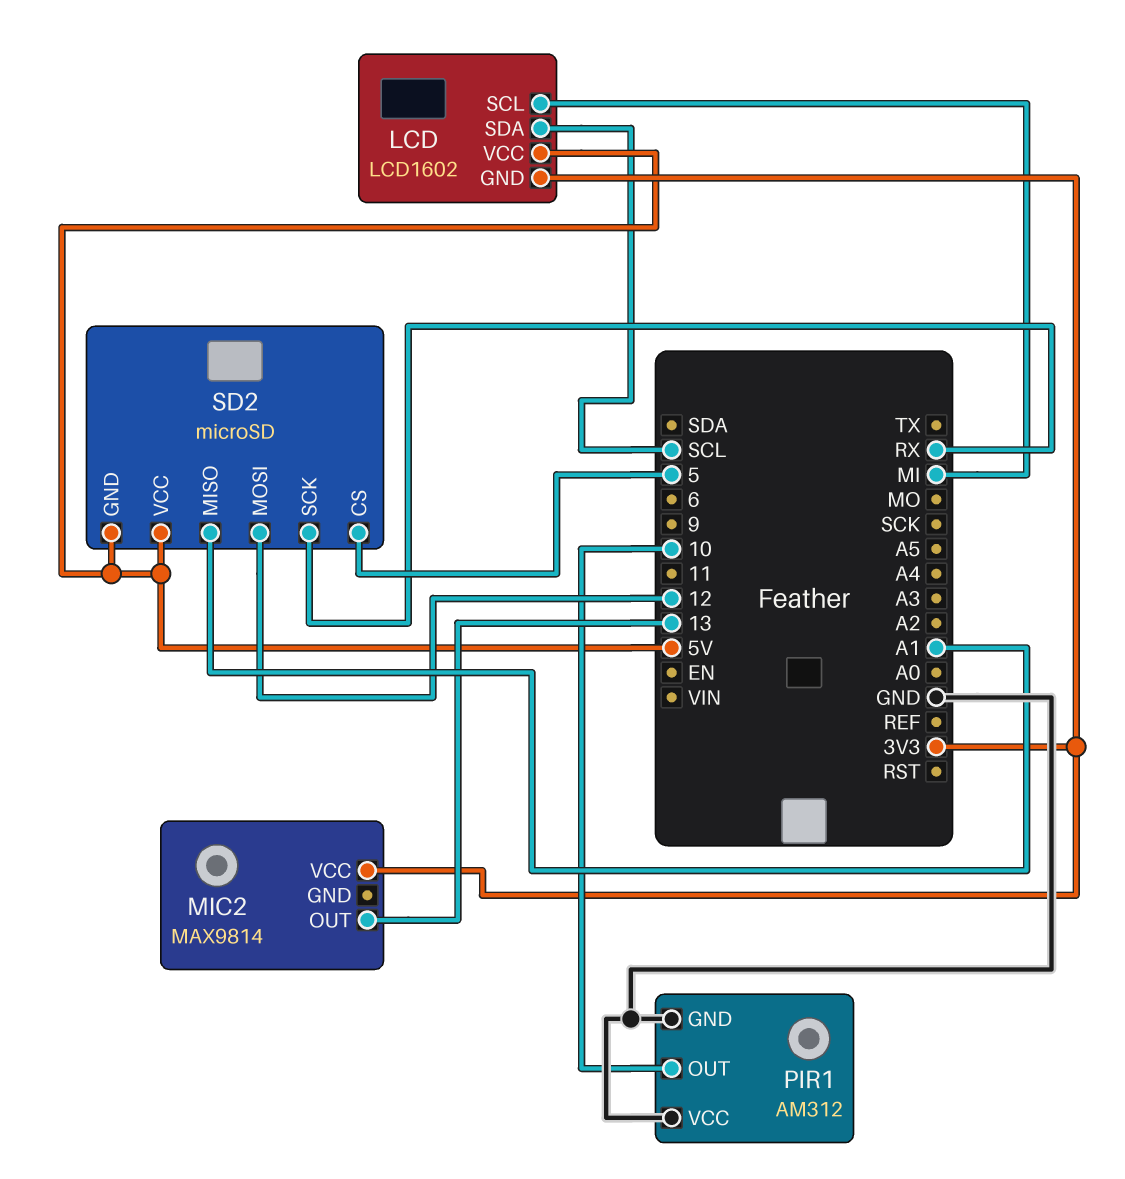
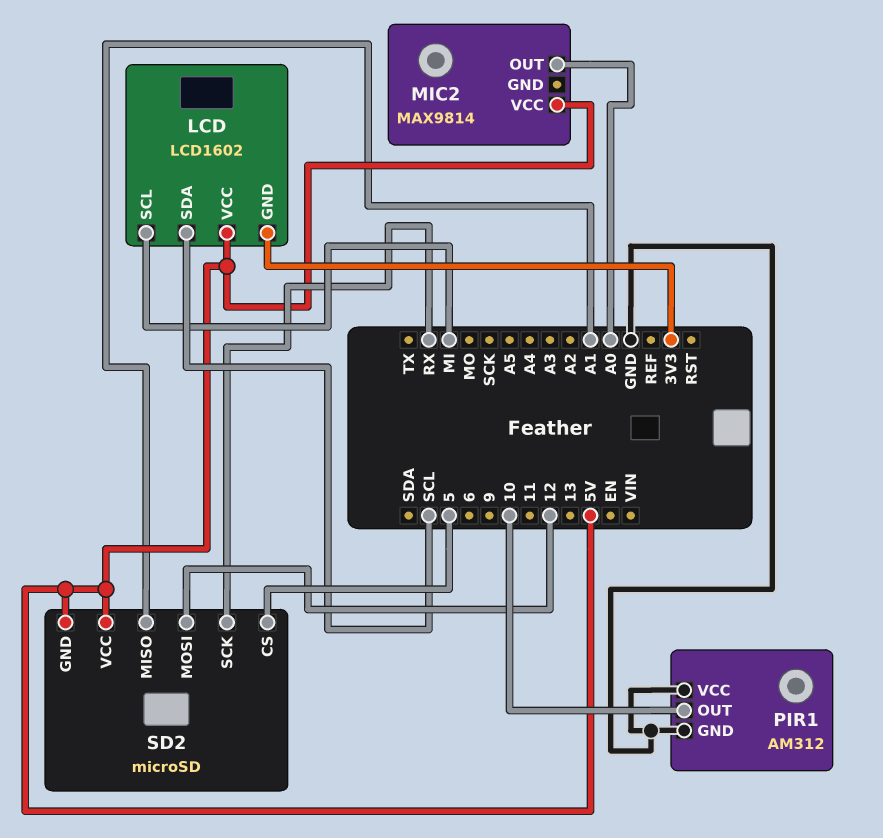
MIC2 pin OUT: 13 -> A0
MIC2 pin VCC: 3V3 -> 5V

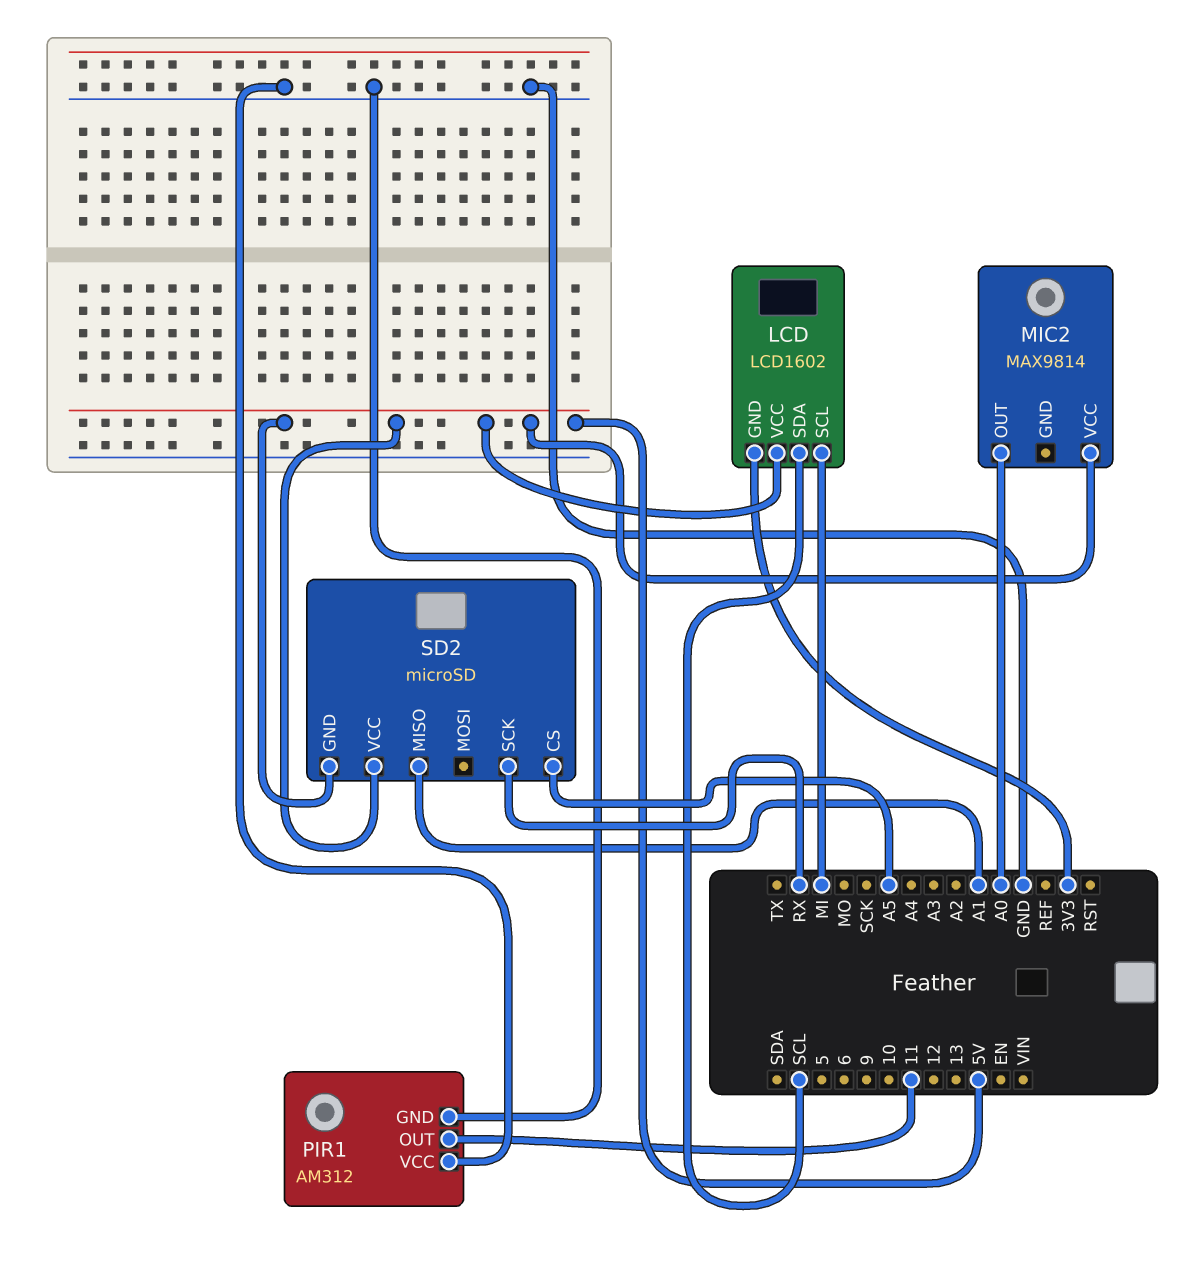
PIR1 pin OUT: 10 -> 11
SD2 pin CS: 5 -> A5
SD2 pin MOSI: 12 -> none

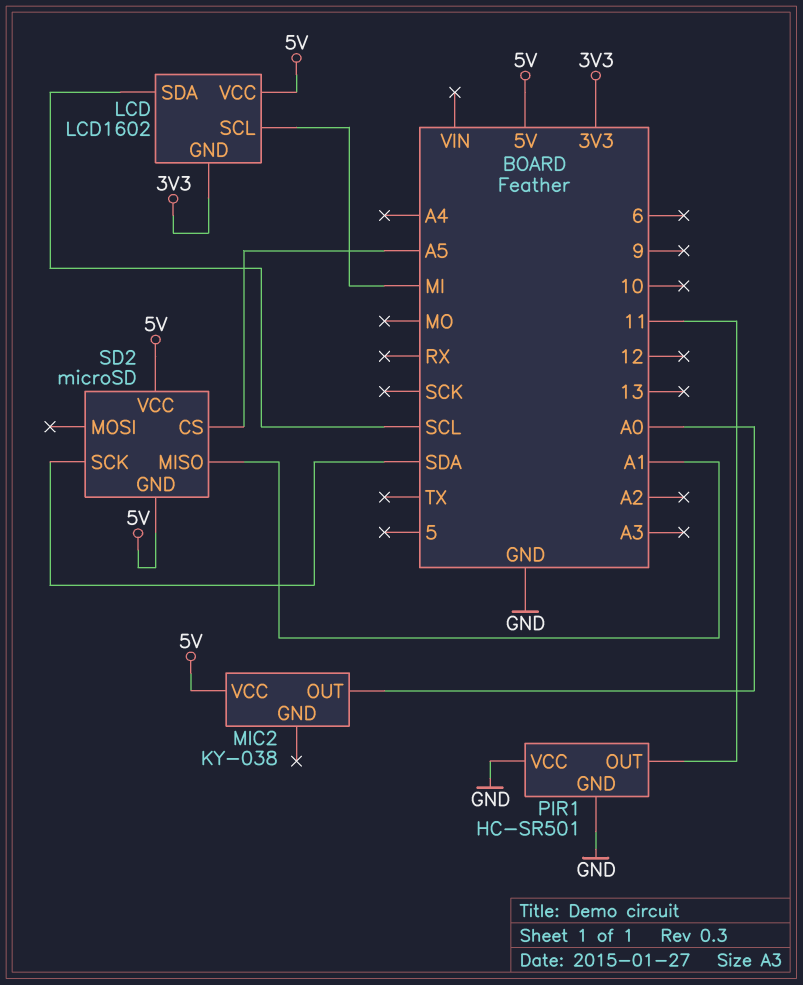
MIC2: MAX9814 -> KY-038
PIR1: AM312 -> HC-SR501
SD2 pin SCK: RX -> SDA

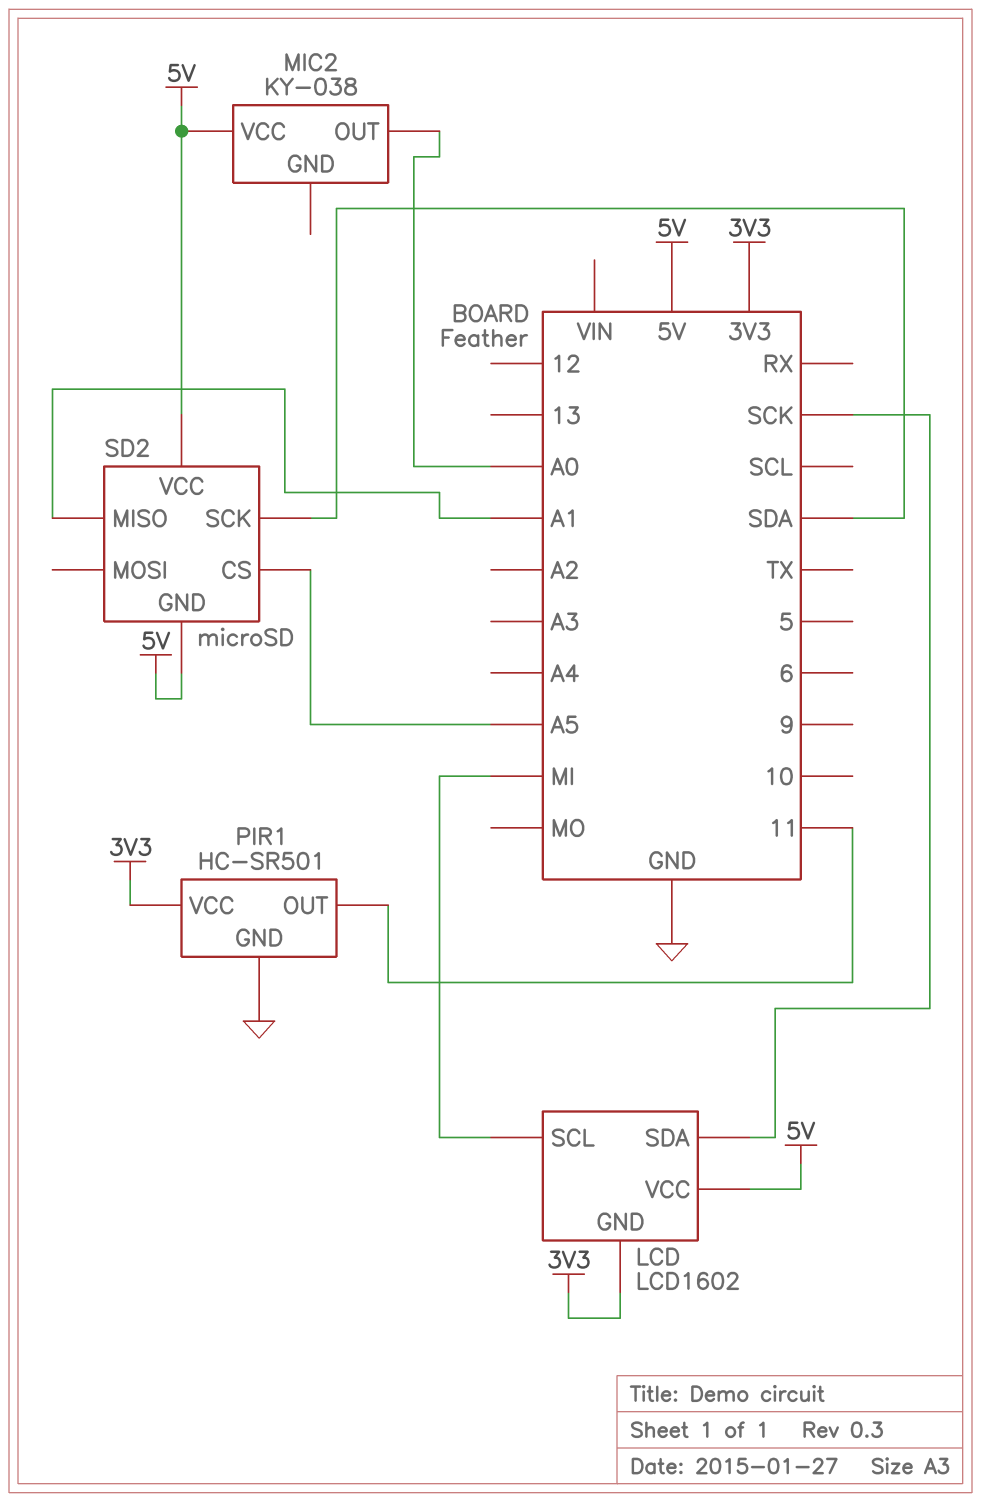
LCD pin SDA: SCL -> SCK
PIR1 pin VCC: GND -> 3V3

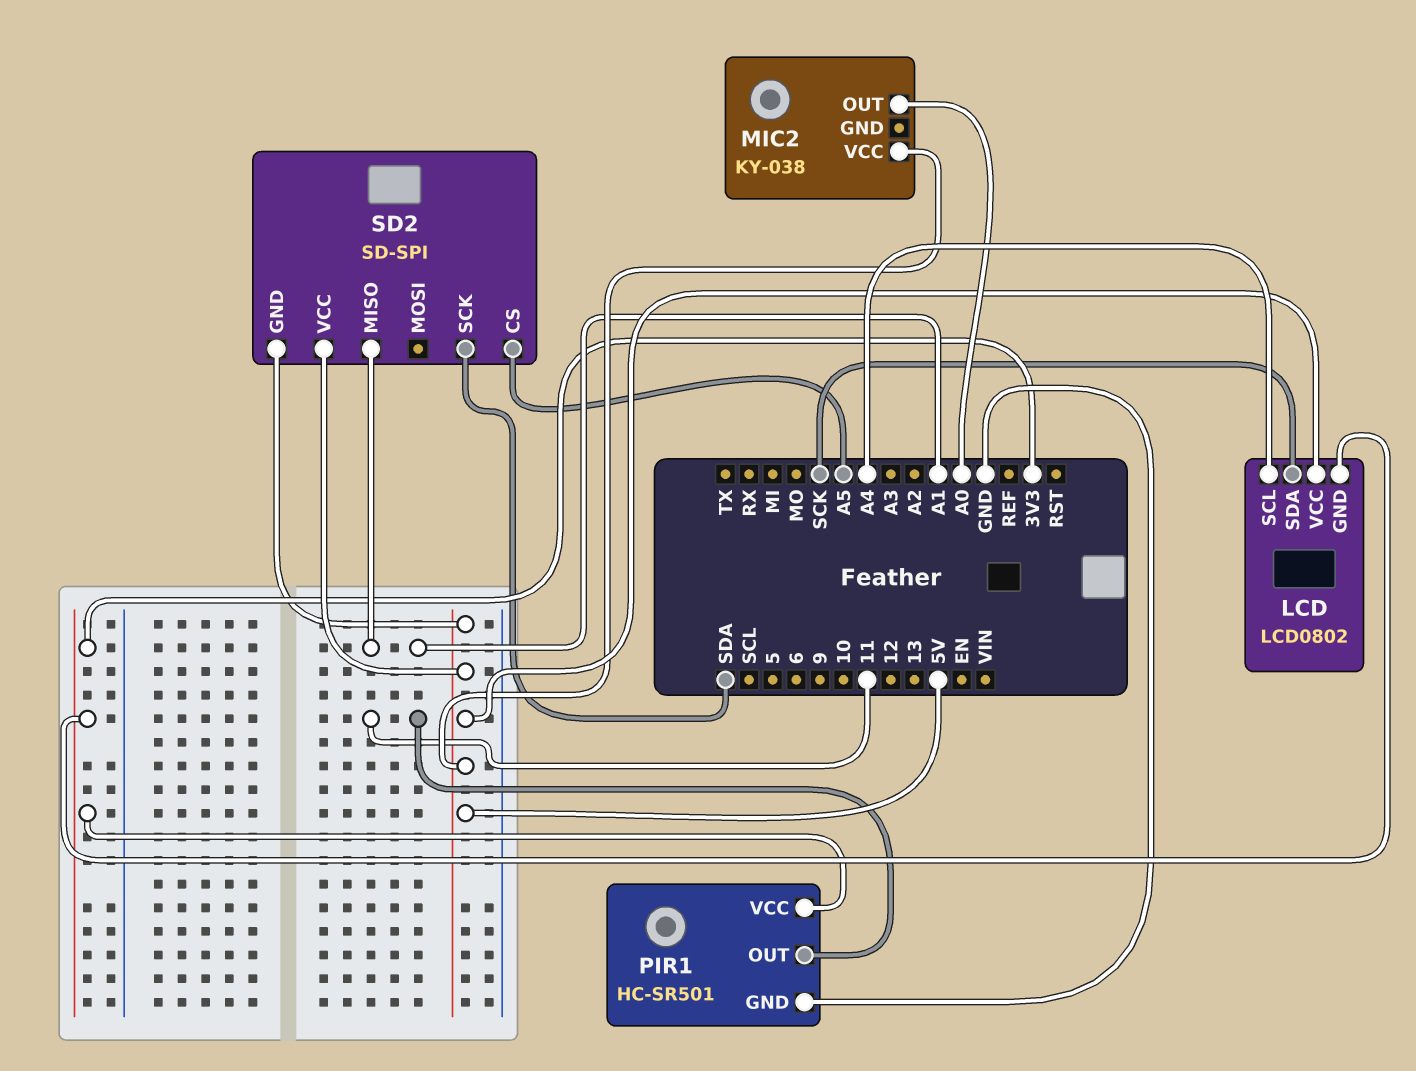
LCD: LCD1602 -> LCD0802
LCD pin SCL: MI -> A4
SD2: microSD -> SD-SPI

